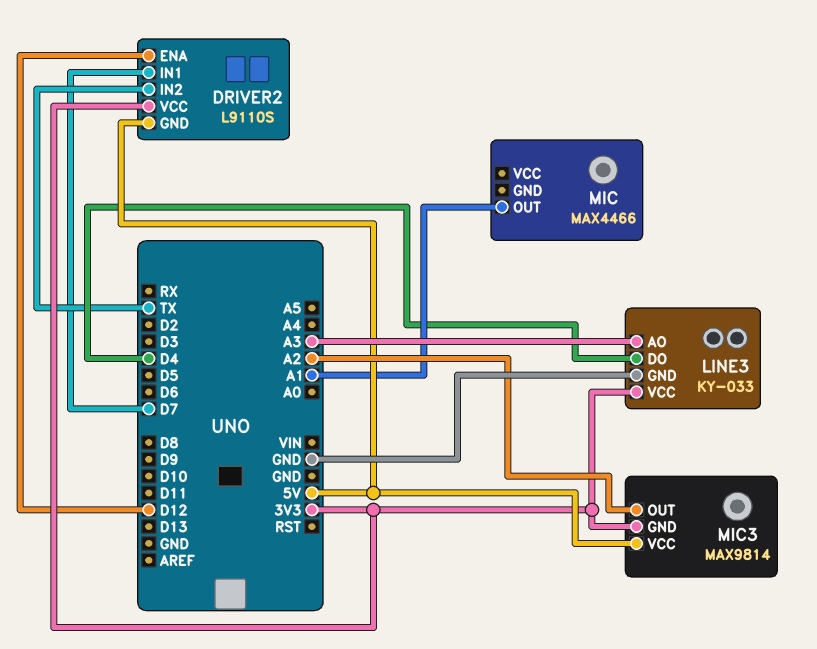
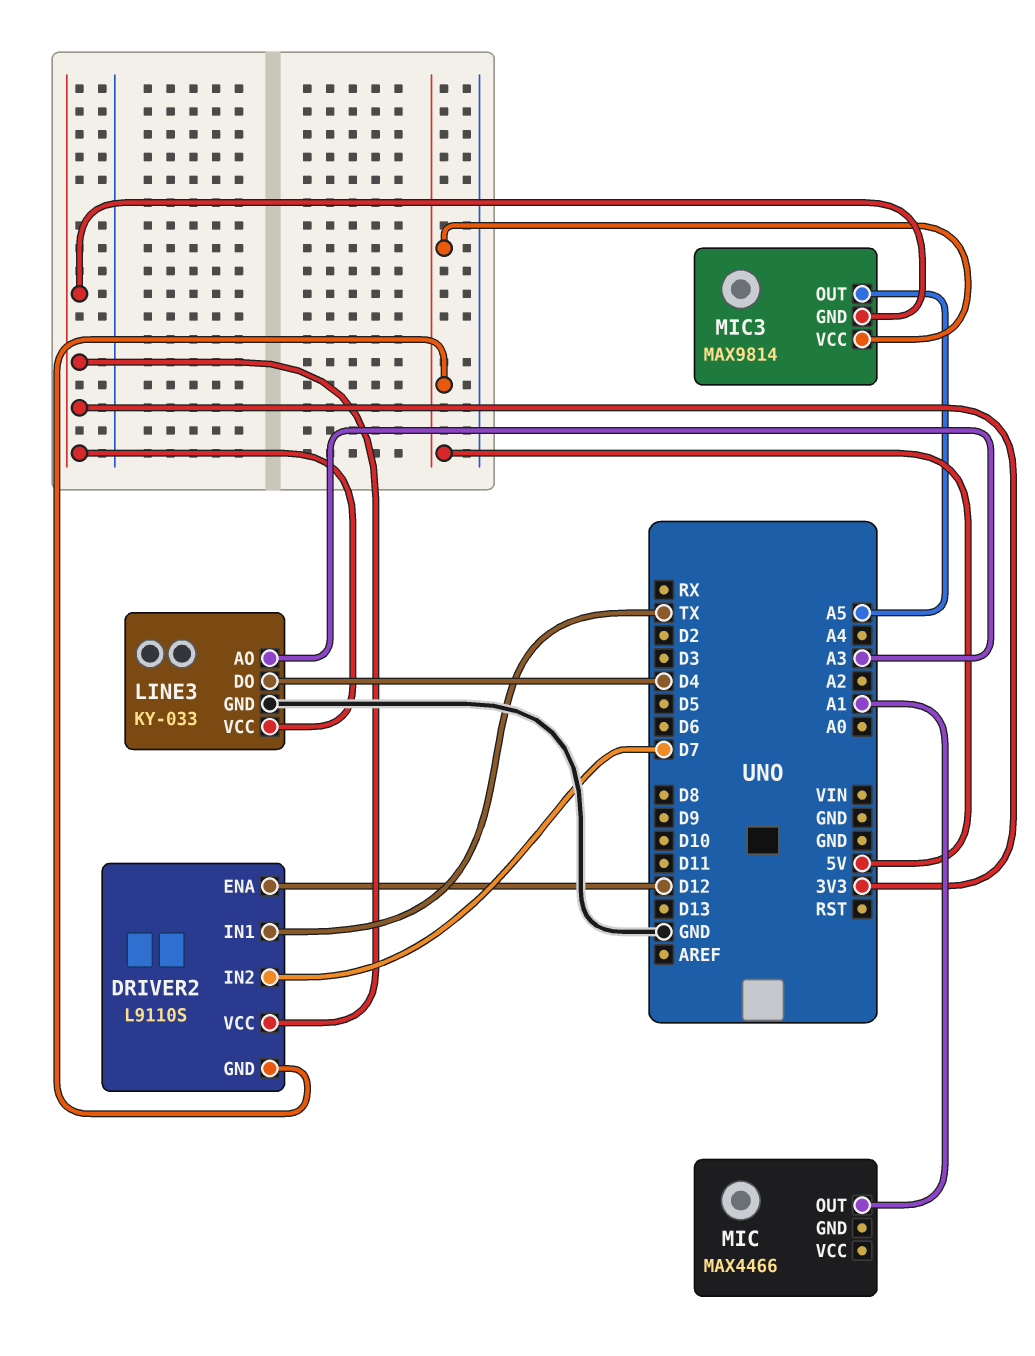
DRIVER2 pin IN1: D7 -> TX
DRIVER2 pin IN2: TX -> D7
MIC3 pin OUT: A2 -> A5

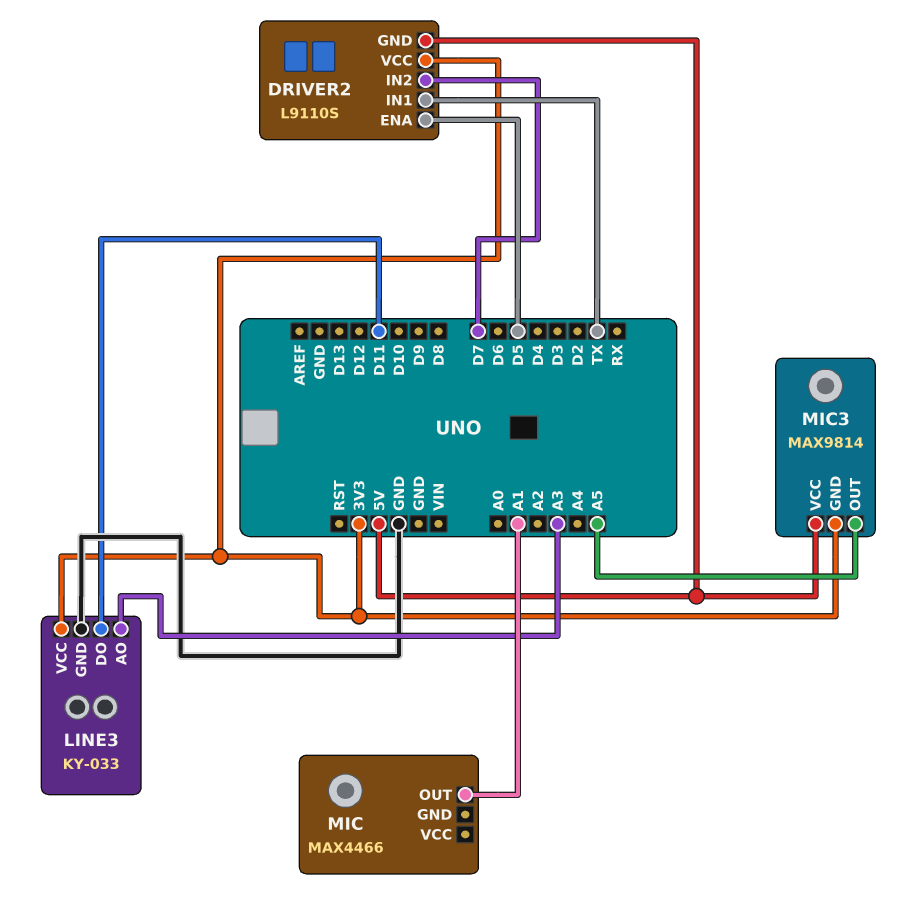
DRIVER2 pin ENA: D12 -> D5
LINE3 pin DO: D4 -> D11

